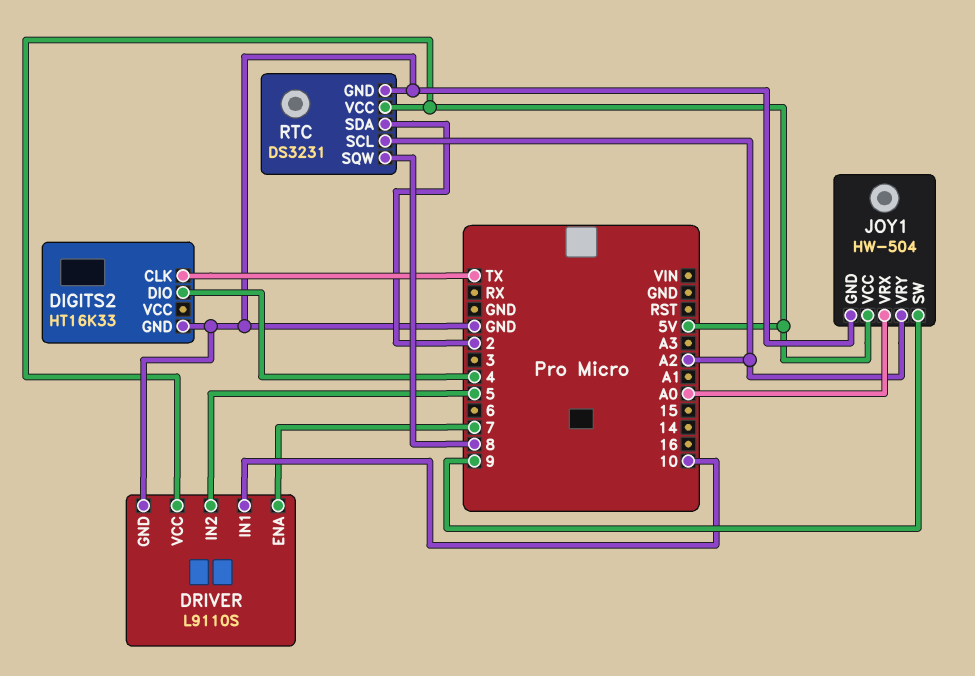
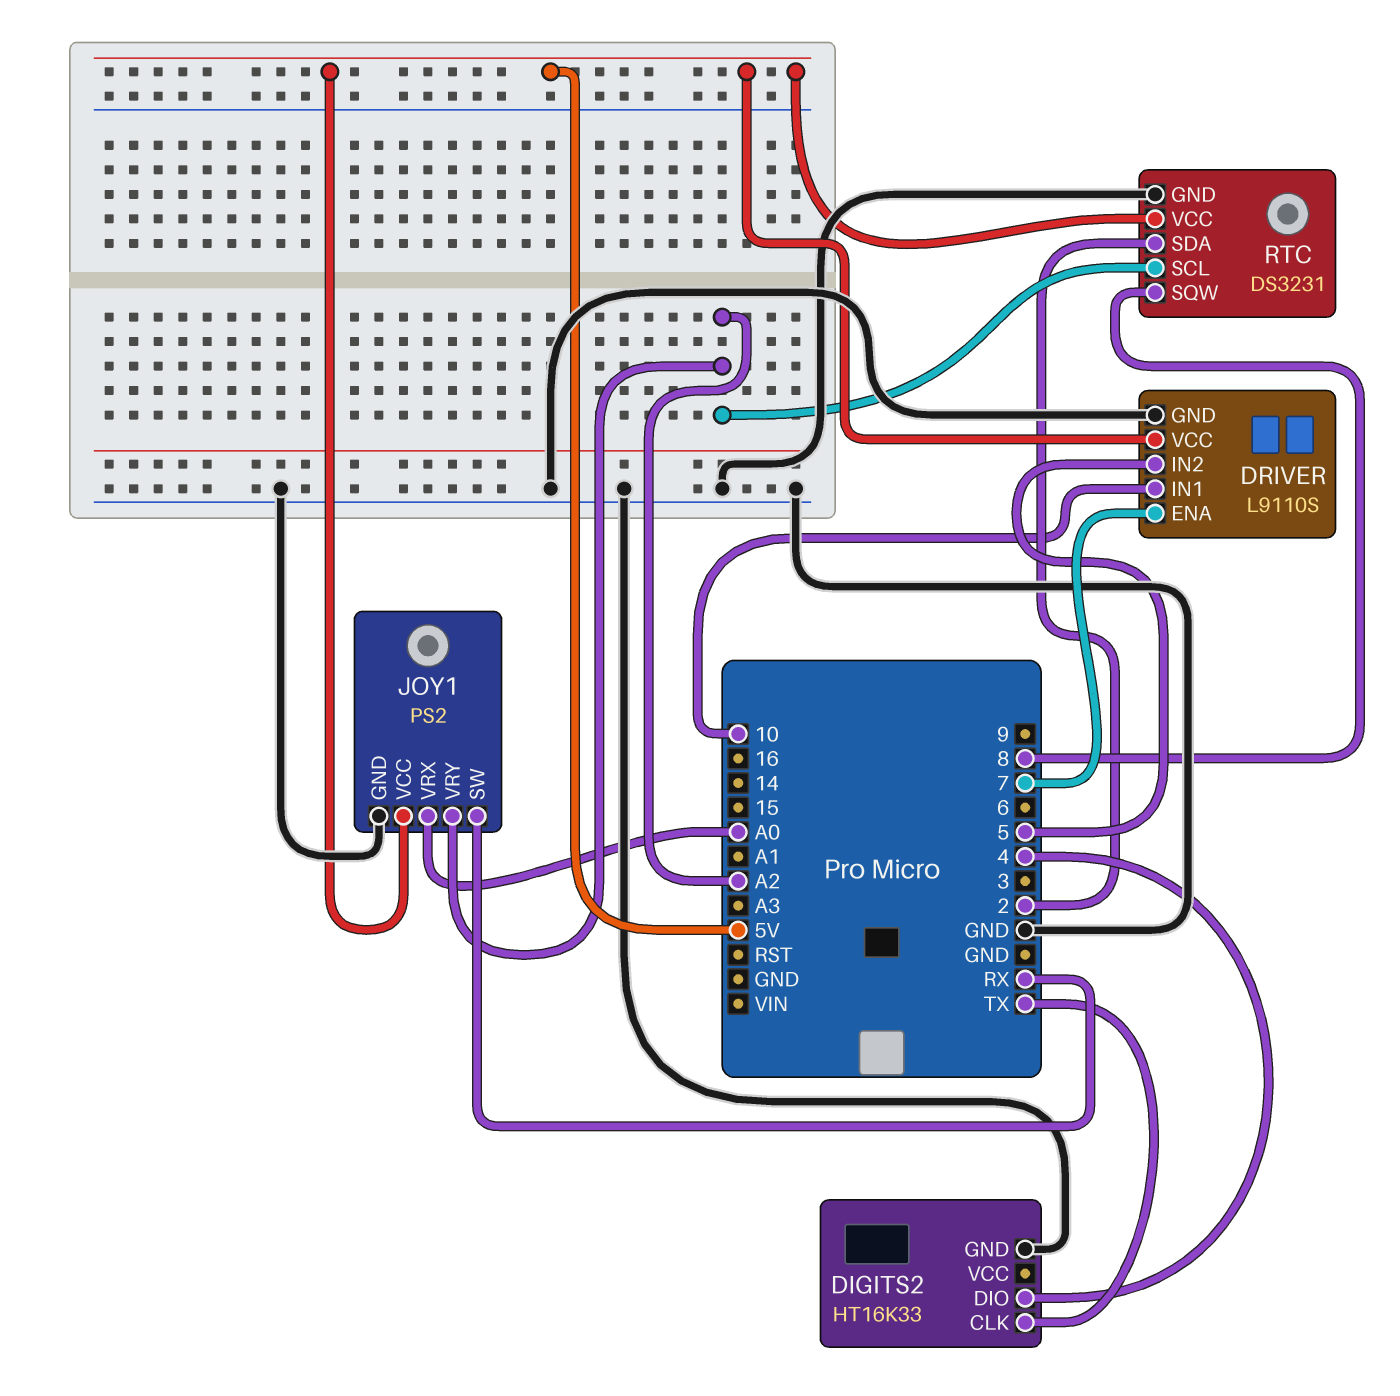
JOY1: HW-504 -> PS2
JOY1 pin SW: 9 -> RX

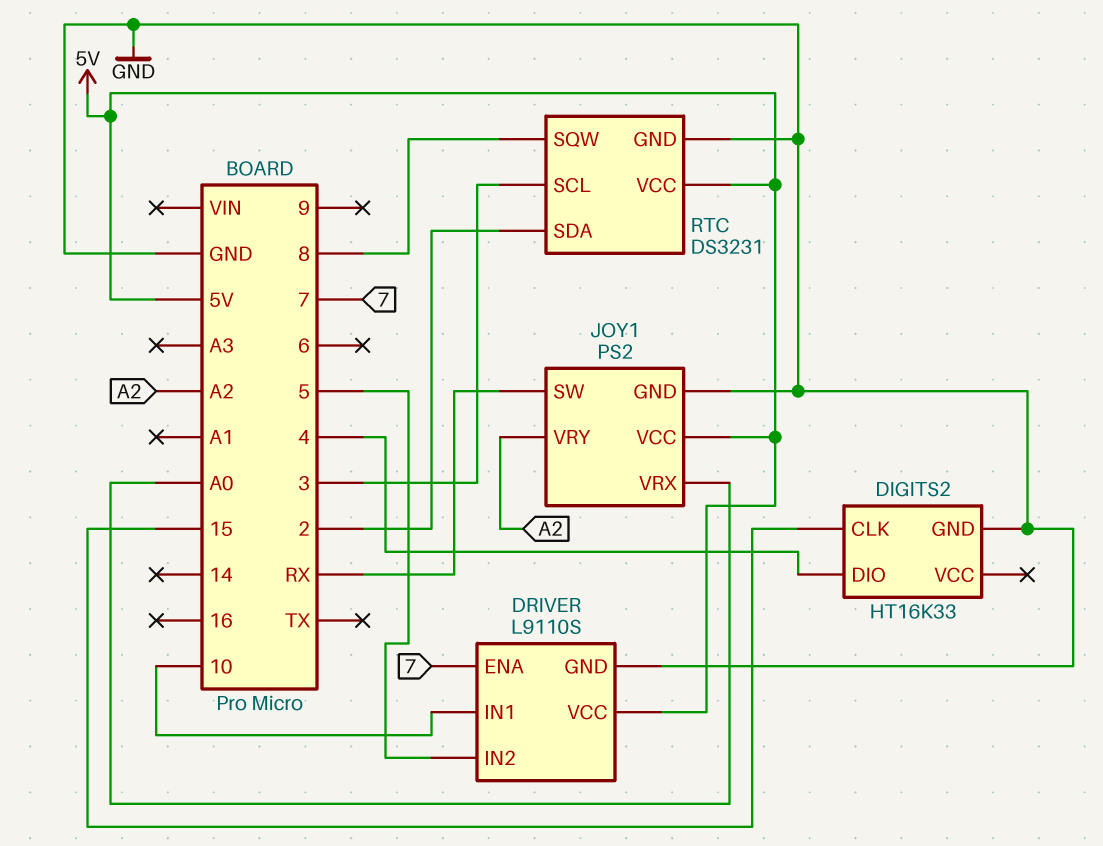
DIGITS2 pin CLK: TX -> 15
RTC pin SCL: A2 -> 3

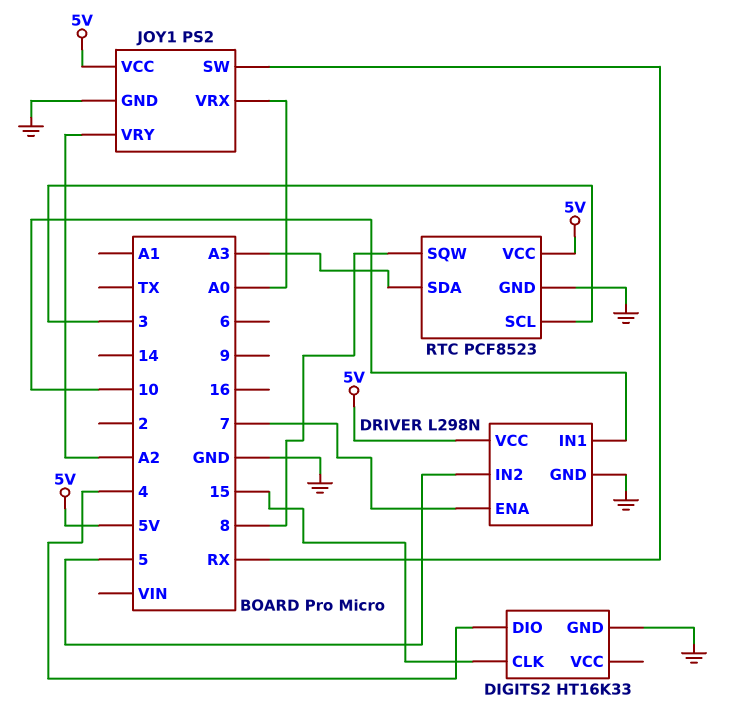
DRIVER: L9110S -> L298N
RTC: DS3231 -> PCF8523
RTC pin SDA: 2 -> A3

